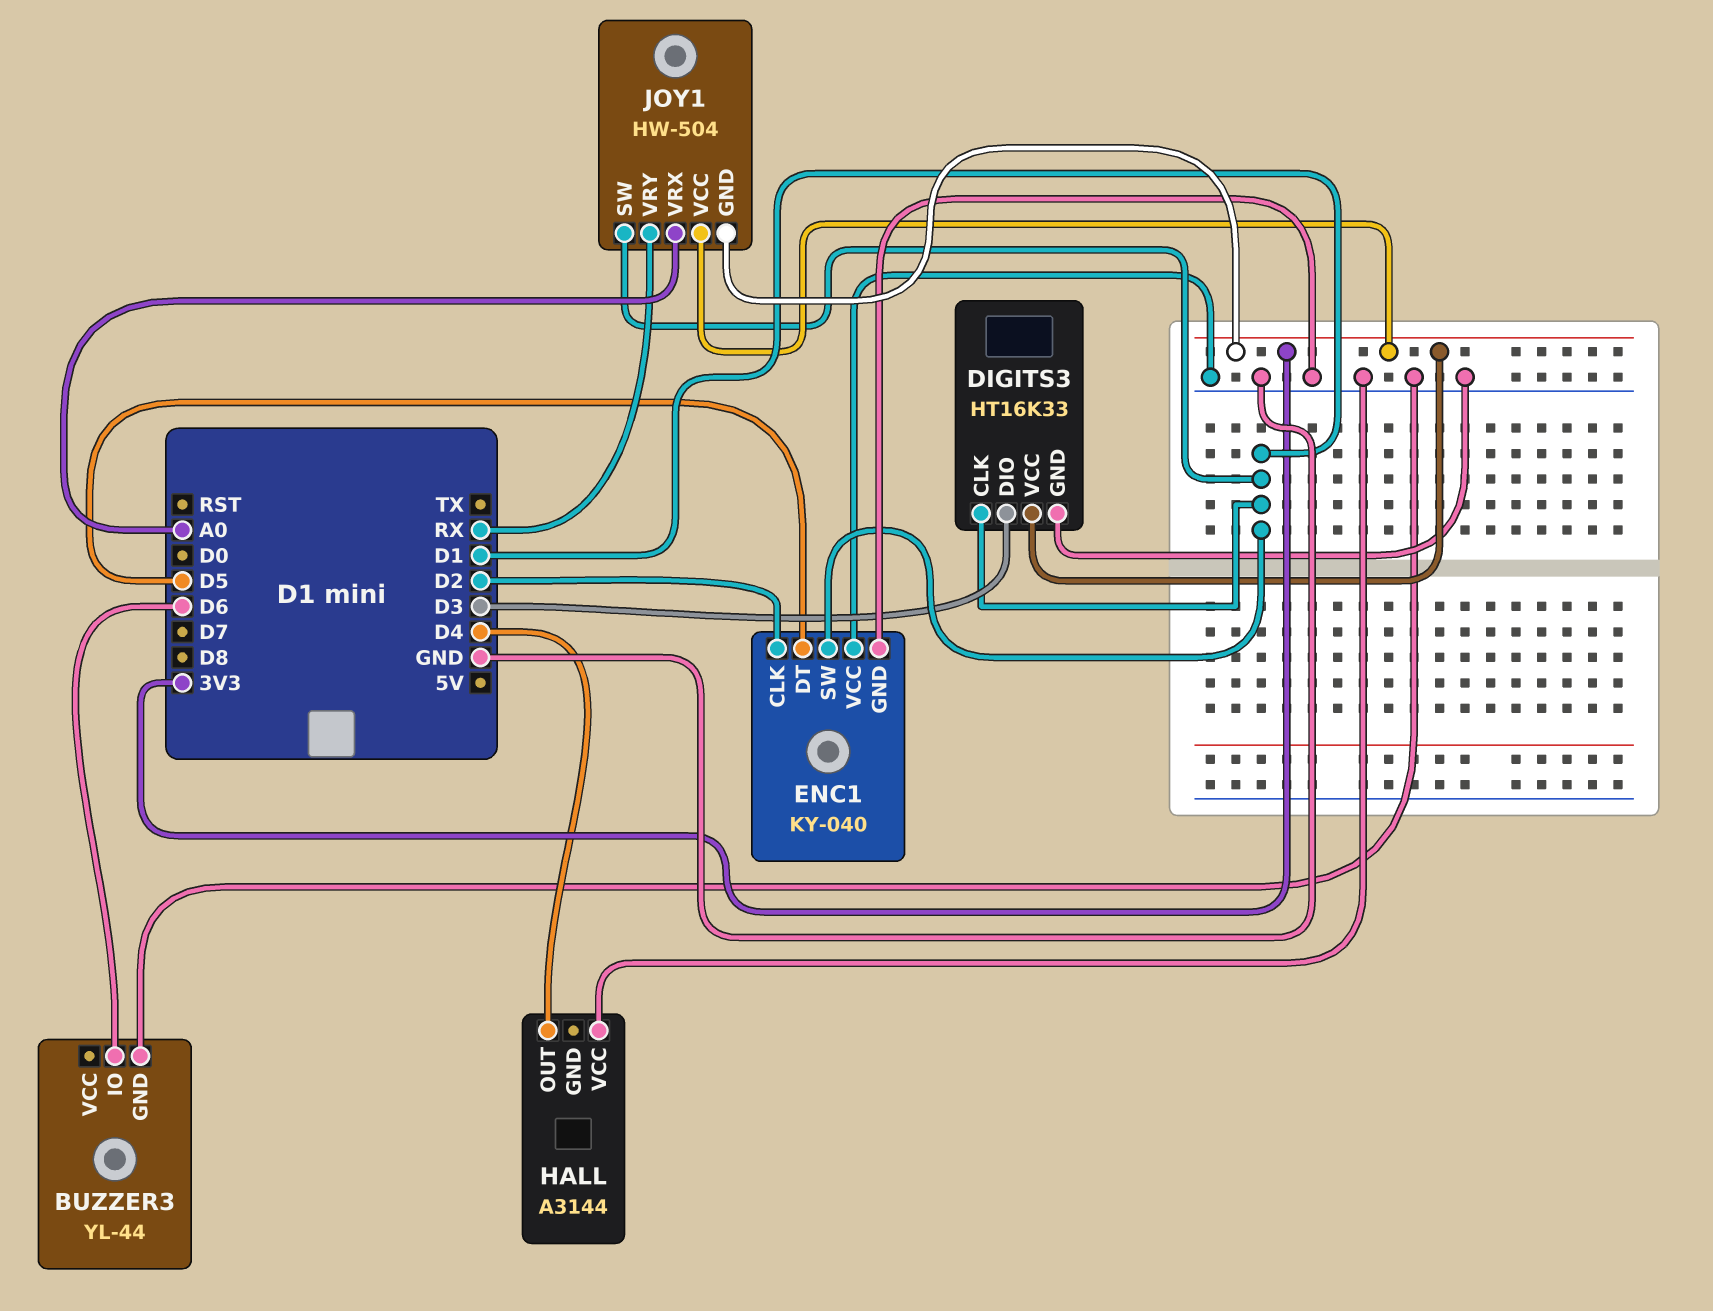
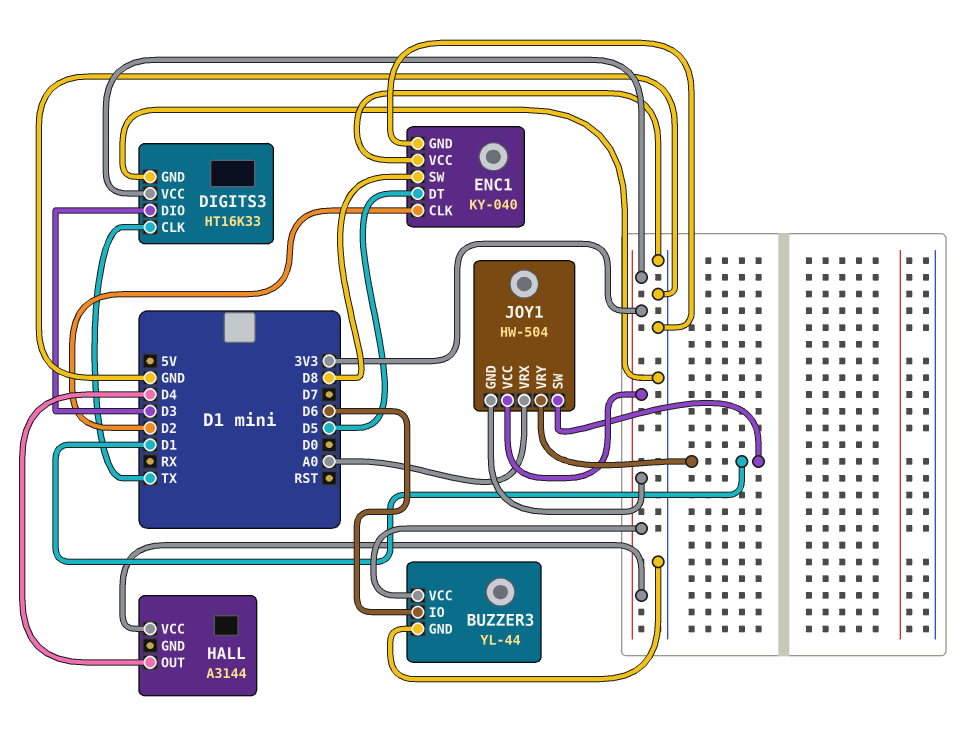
BUZZER3 pin VCC: none -> 3V3
DIGITS3 pin CLK: D1 -> TX
ENC1 pin SW: D1 -> D8
HALL pin VCC: GND -> 3V3
JOY1 pin VRY: RX -> D1

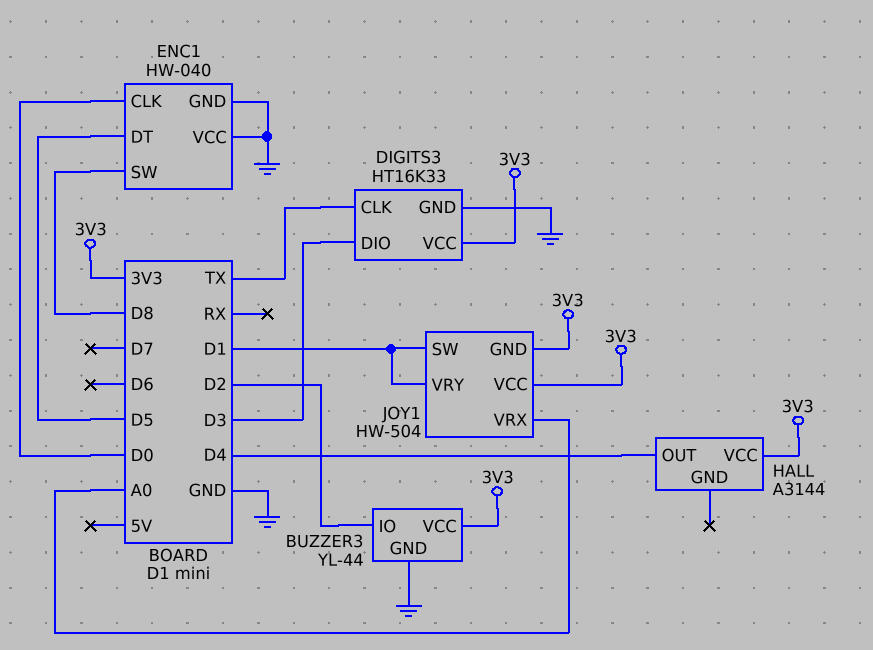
BUZZER3 pin IO: D6 -> D2
ENC1: KY-040 -> HW-040
ENC1 pin CLK: D2 -> D0

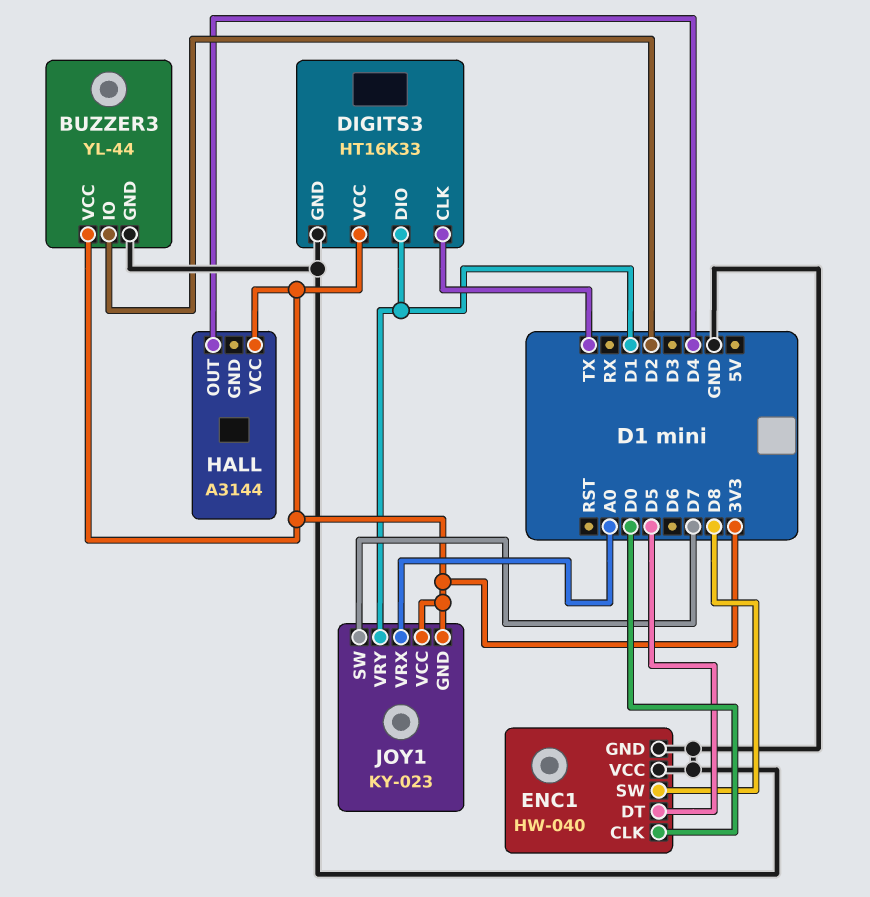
DIGITS3 pin DIO: D3 -> D1
JOY1: HW-504 -> KY-023
JOY1 pin SW: D1 -> D7

